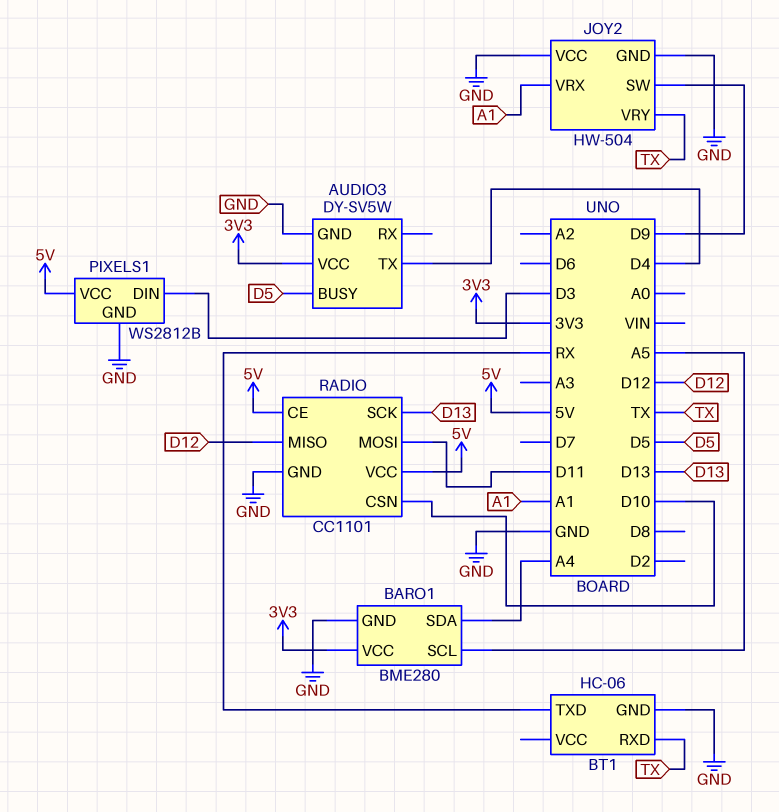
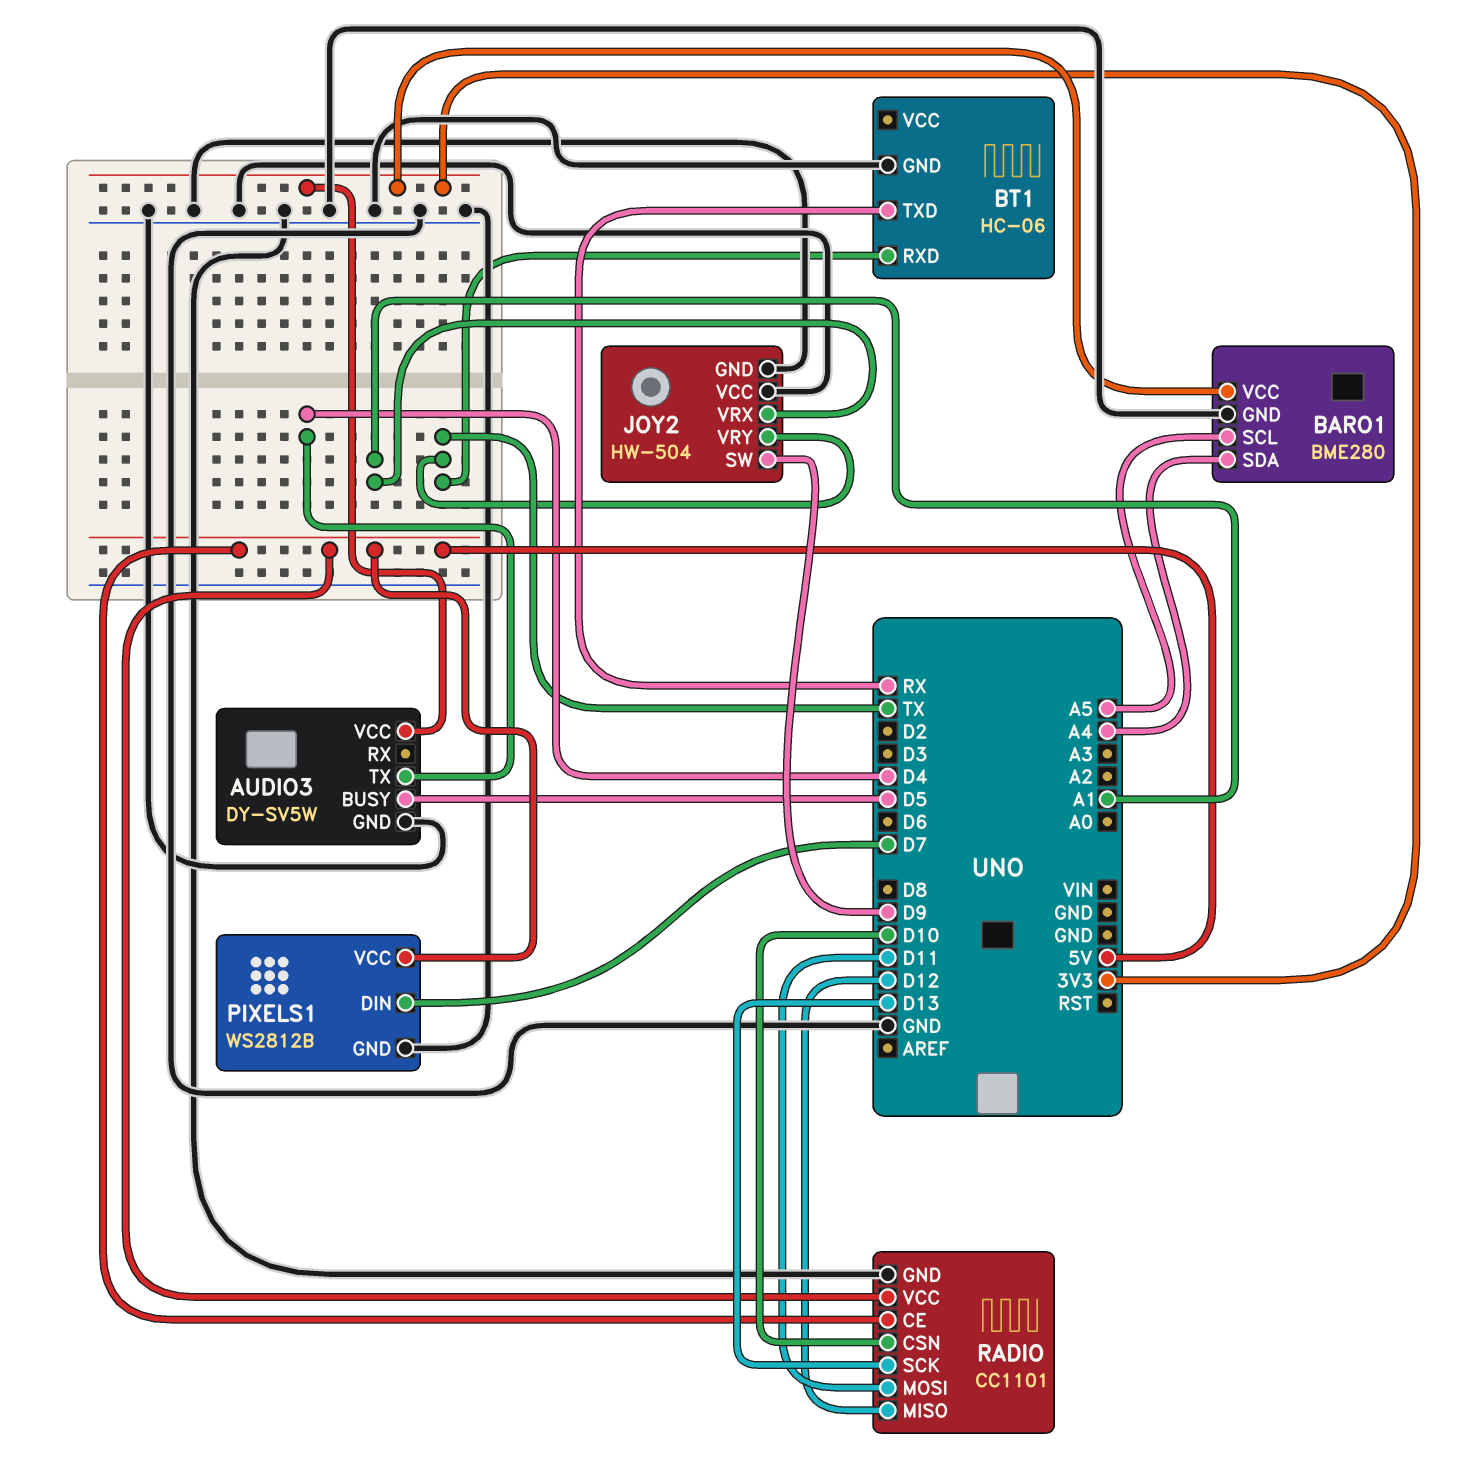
PIXELS1 pin DIN: D3 -> D7

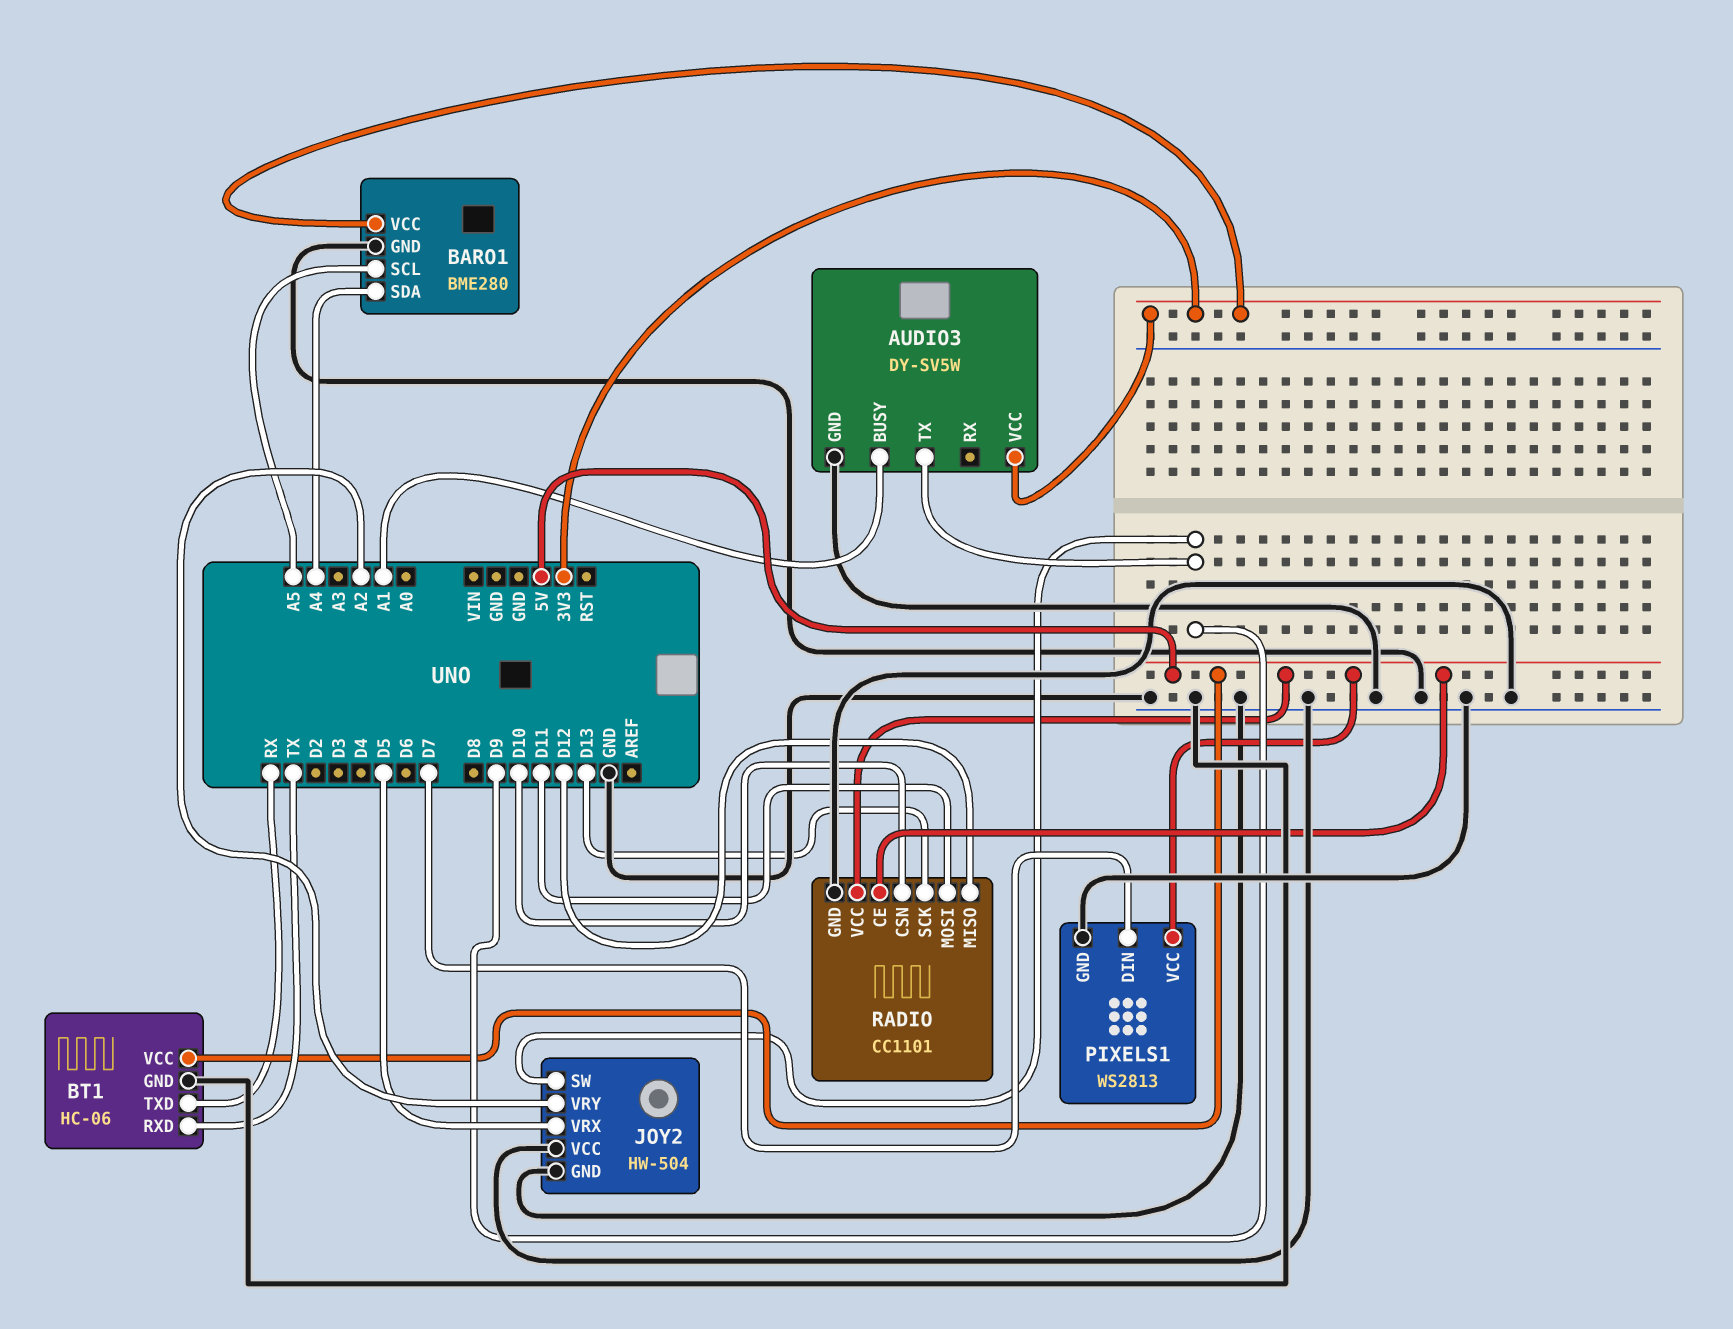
AUDIO3 pin BUSY: D5 -> A1
AUDIO3 pin TX: D4 -> D9
BT1 pin VCC: none -> 5V
JOY2 pin VRX: A1 -> D5
JOY2 pin VRY: TX -> A2
PIXELS1: WS2812B -> WS2813

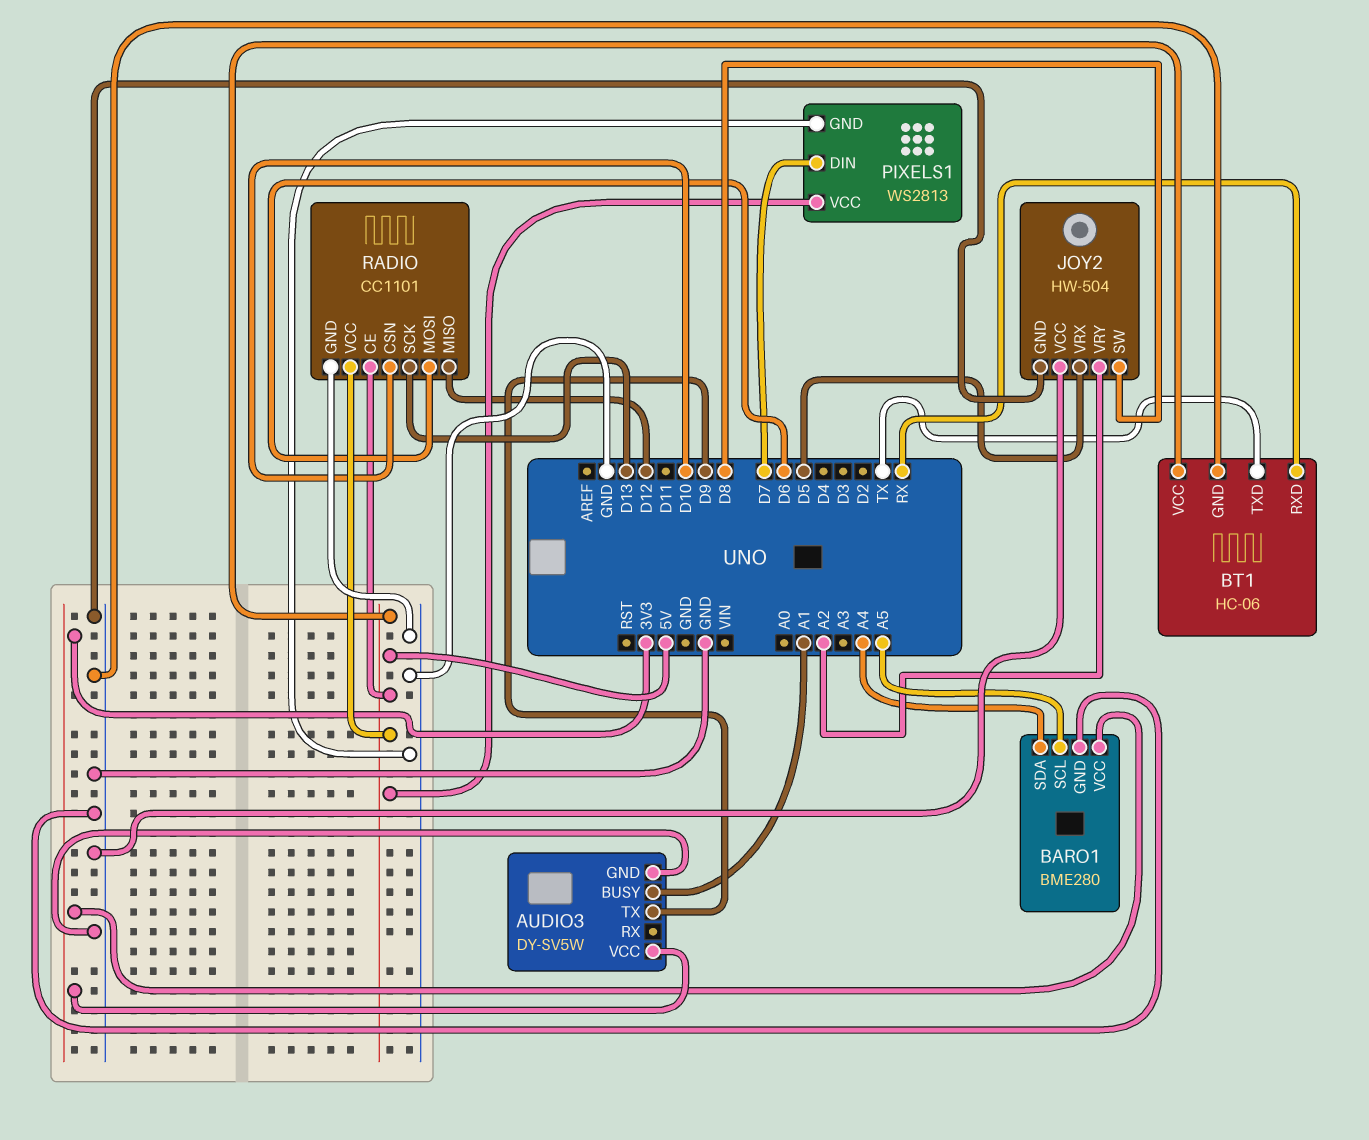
BT1 pin RXD: TX -> RX
BT1 pin TXD: RX -> TX
JOY2 pin SW: D9 -> D8
RADIO pin MOSI: D11 -> D6

